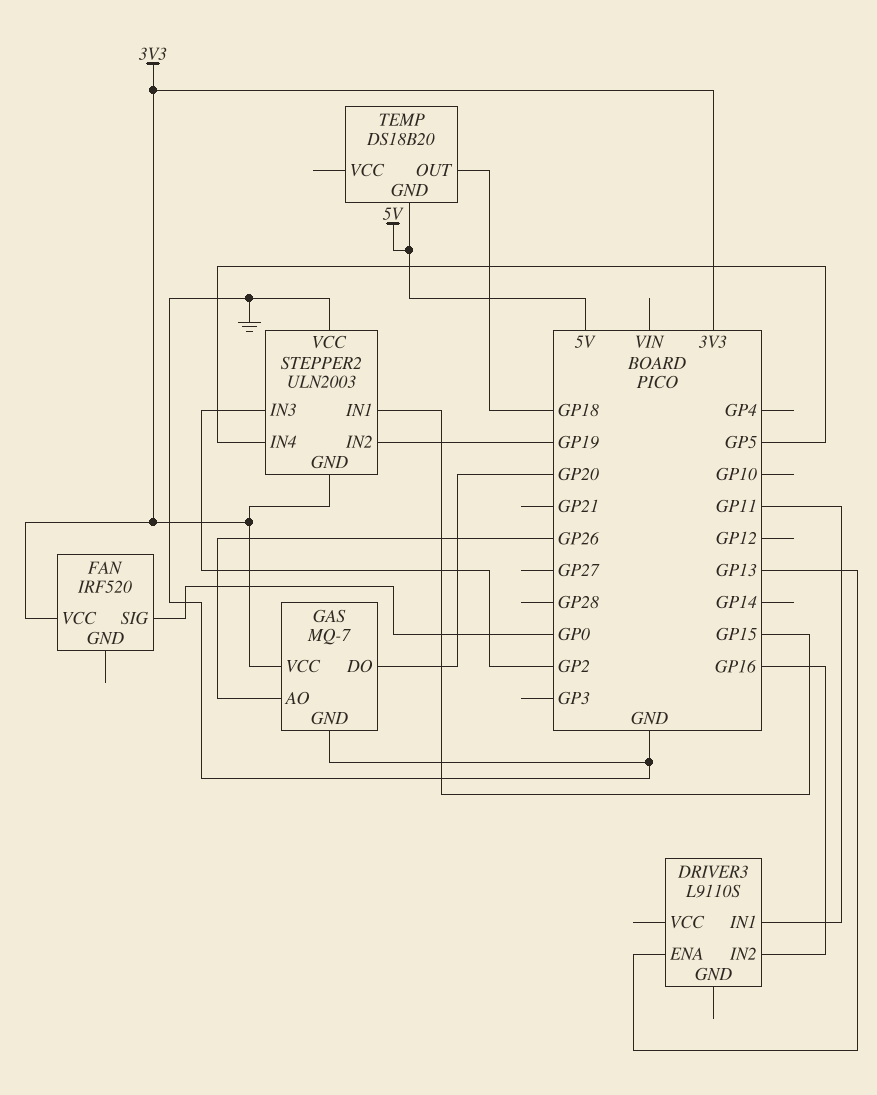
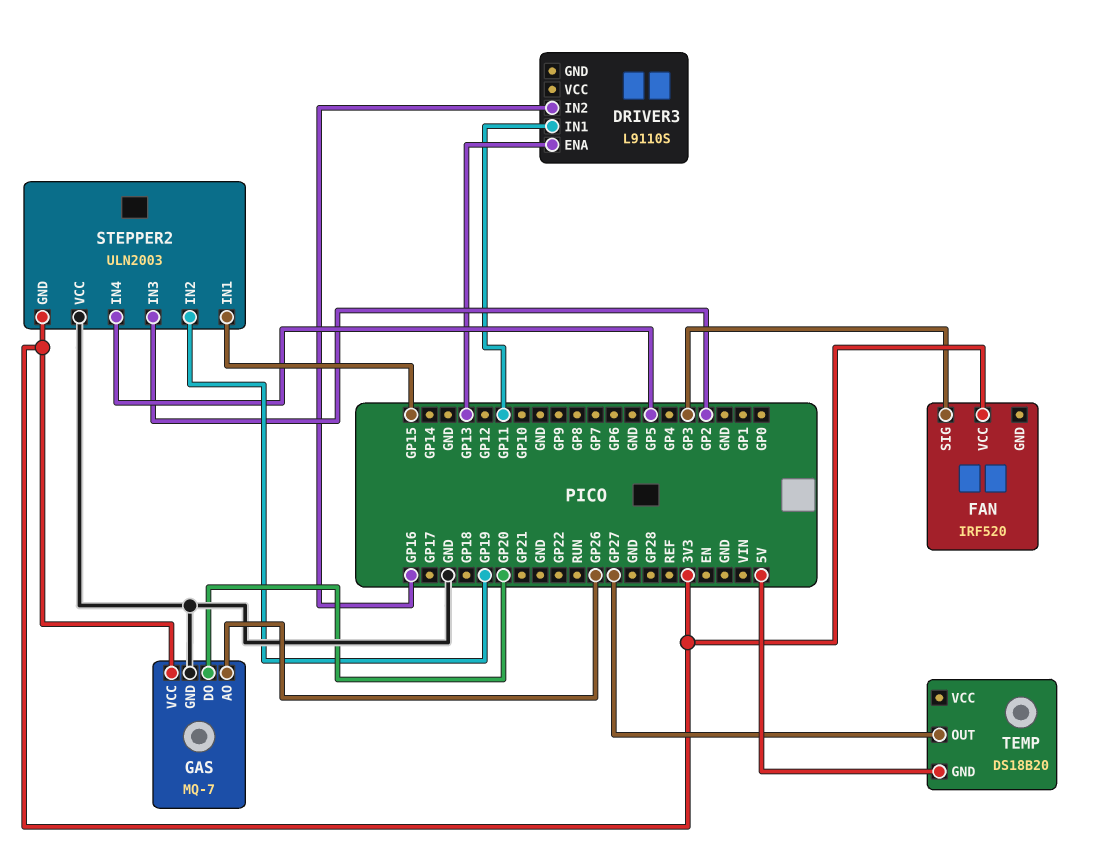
FAN pin SIG: GP0 -> GP3
TEMP pin OUT: GP18 -> GP27

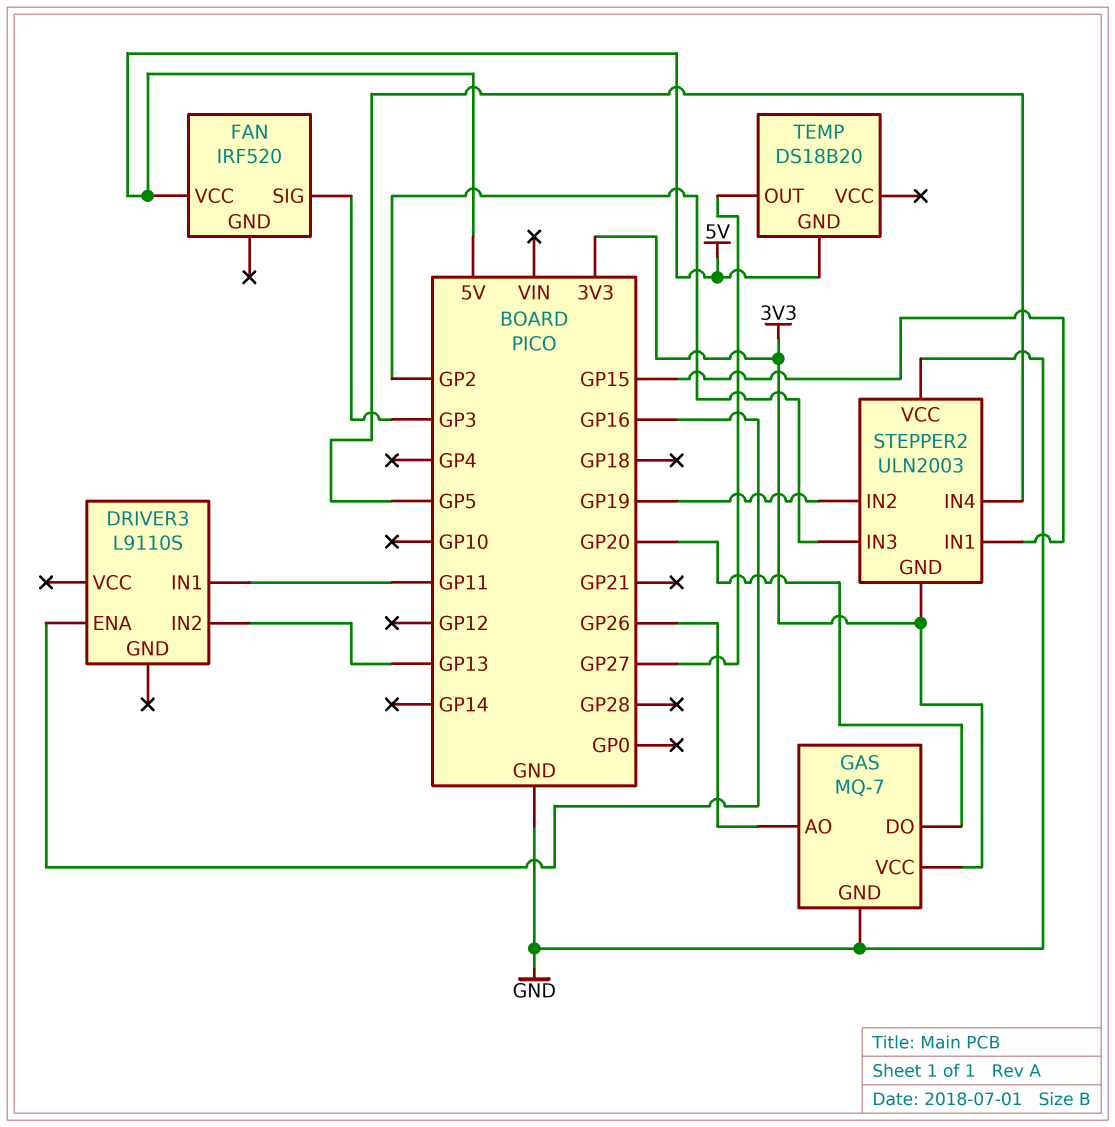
DRIVER3 pin ENA: GP13 -> GP16
DRIVER3 pin IN2: GP16 -> GP13
FAN pin VCC: 3V3 -> 5V

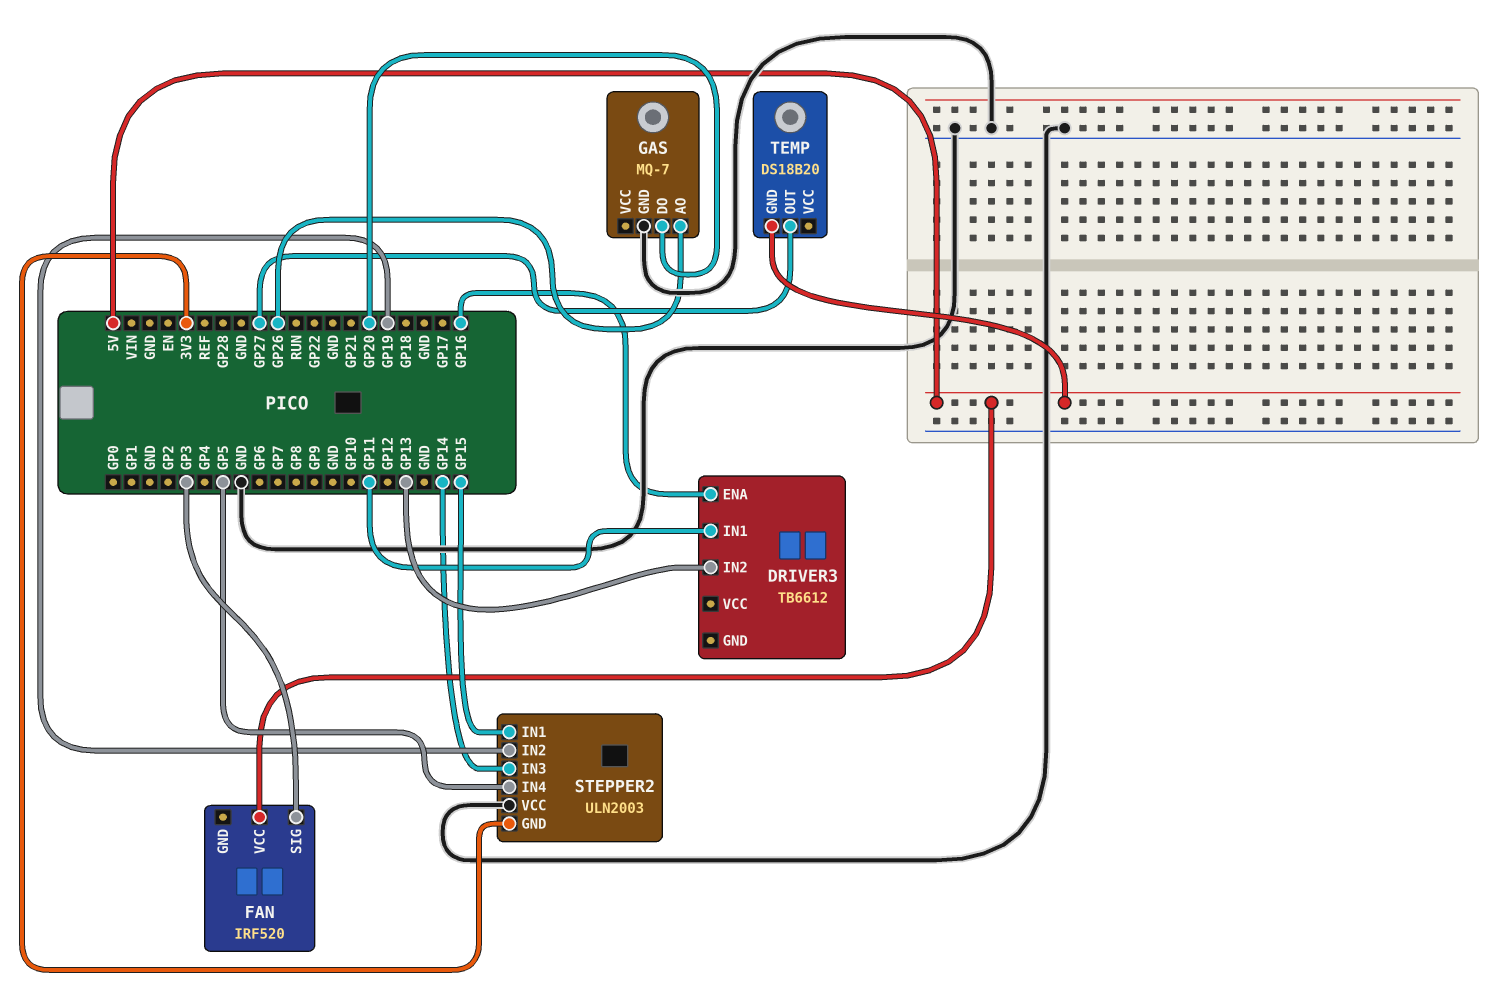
DRIVER3: L9110S -> TB6612
GAS pin VCC: 3V3 -> none
STEPPER2 pin IN3: GP2 -> GP14

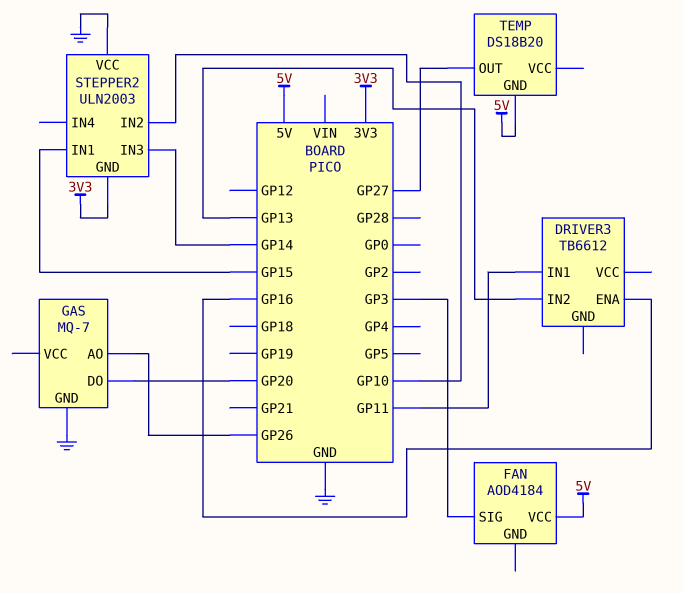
FAN: IRF520 -> AOD4184
STEPPER2 pin IN2: GP19 -> GP10
STEPPER2 pin IN4: GP5 -> none

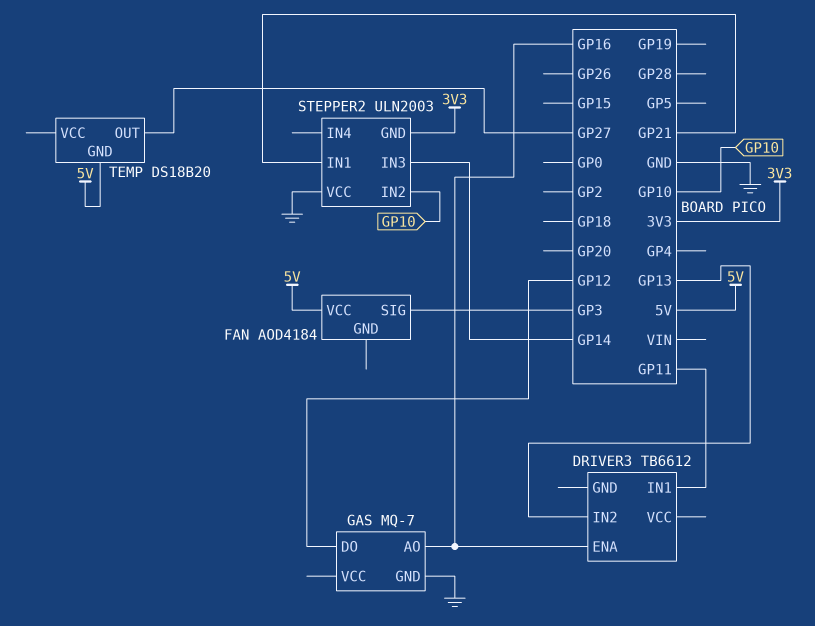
GAS pin AO: GP26 -> GP16
GAS pin DO: GP20 -> GP12
STEPPER2 pin IN1: GP15 -> GP21

